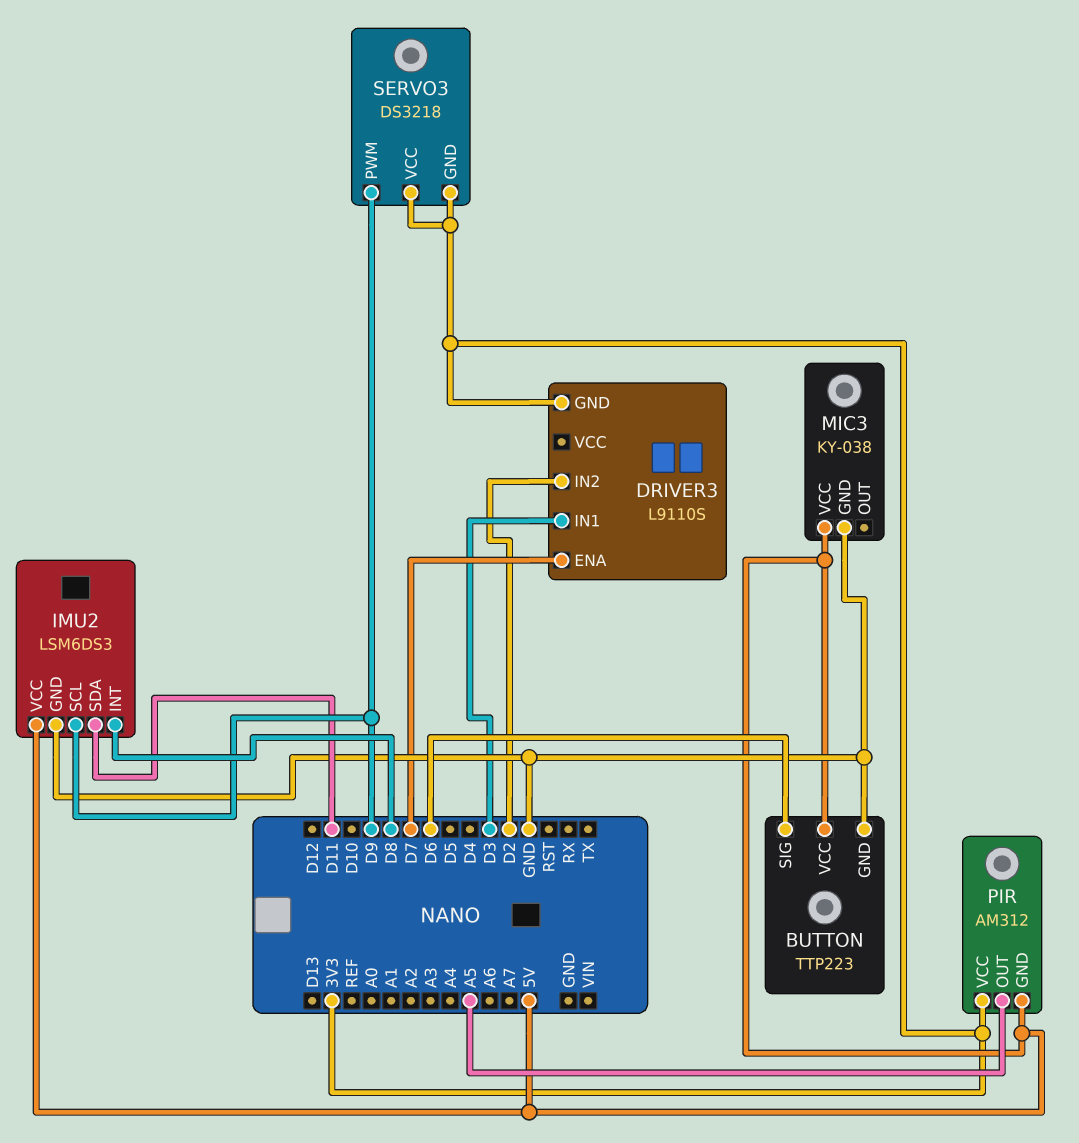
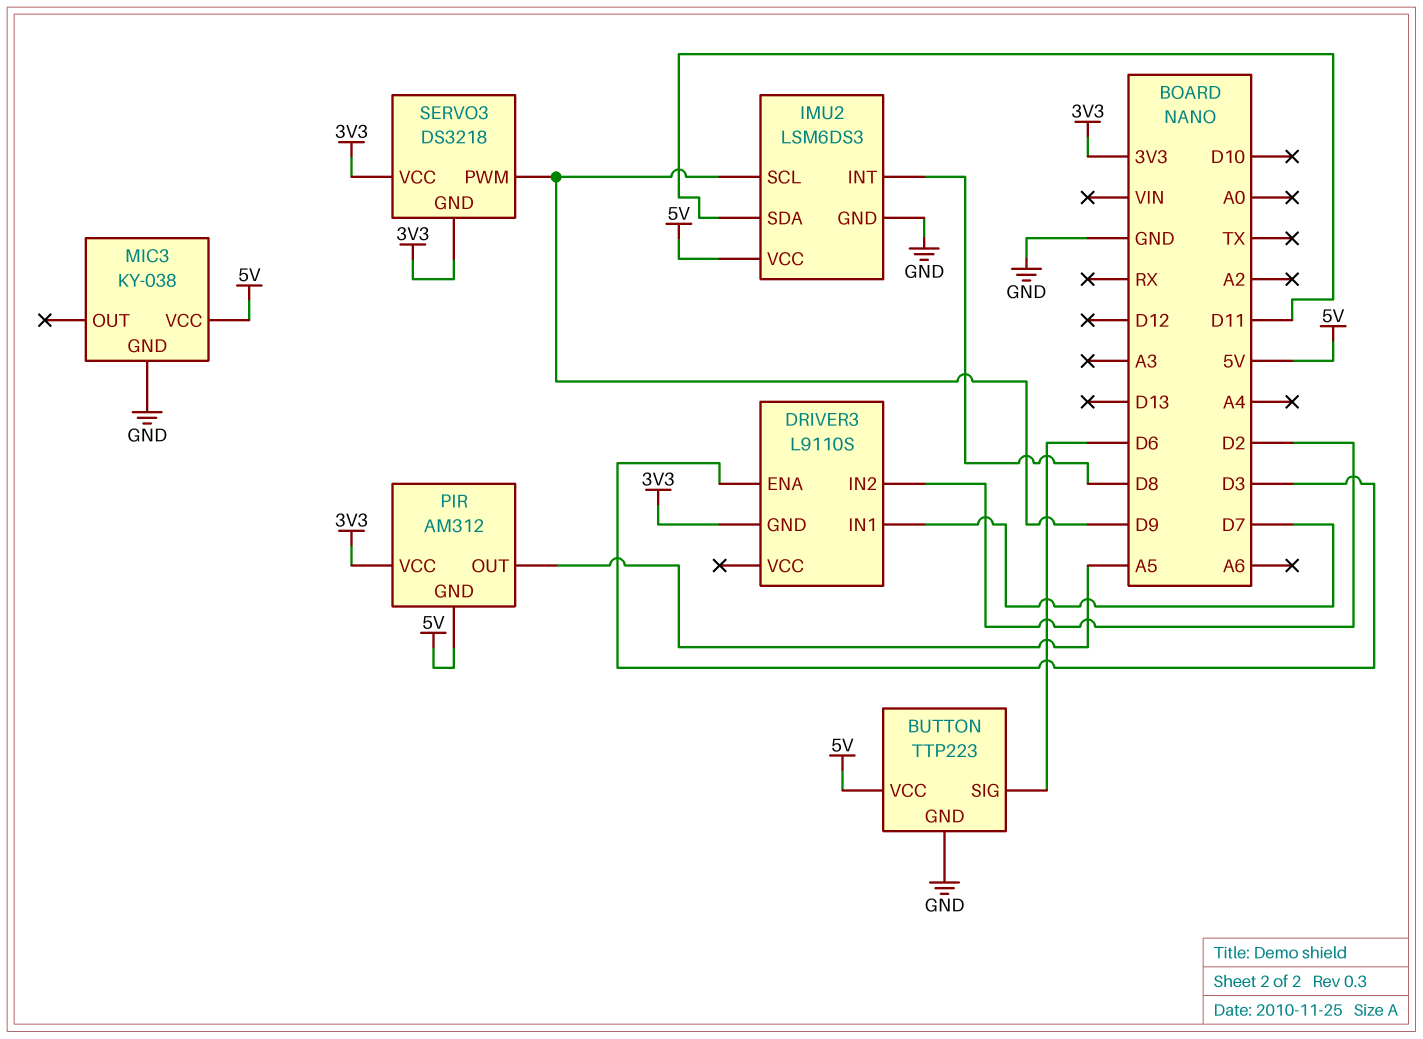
DRIVER3 pin ENA: D7 -> D3
DRIVER3 pin IN1: D3 -> D7

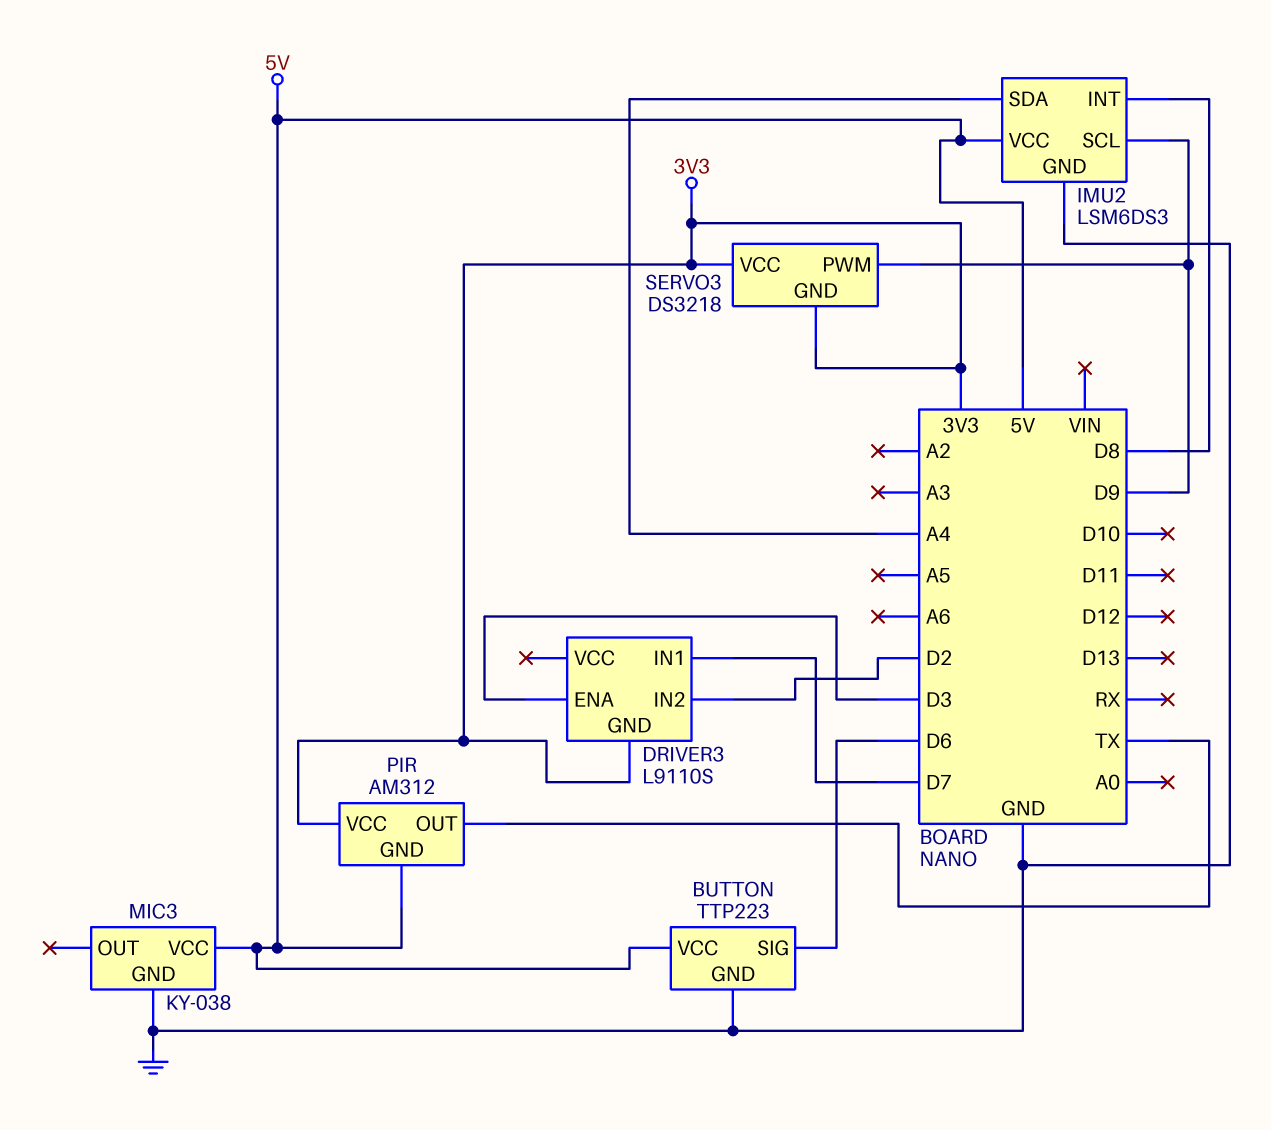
IMU2 pin SDA: D11 -> A4
PIR pin OUT: A5 -> TX

